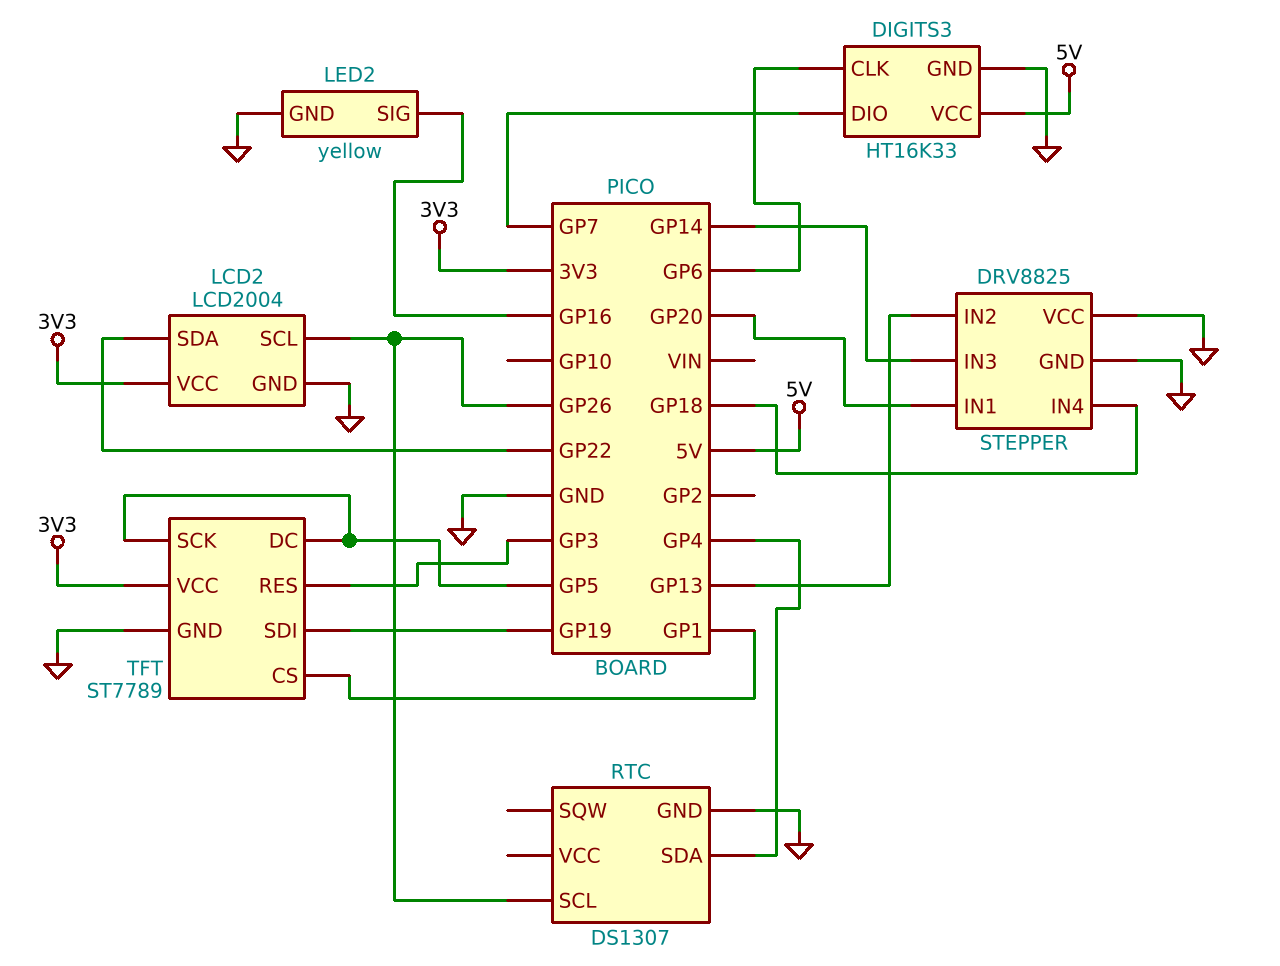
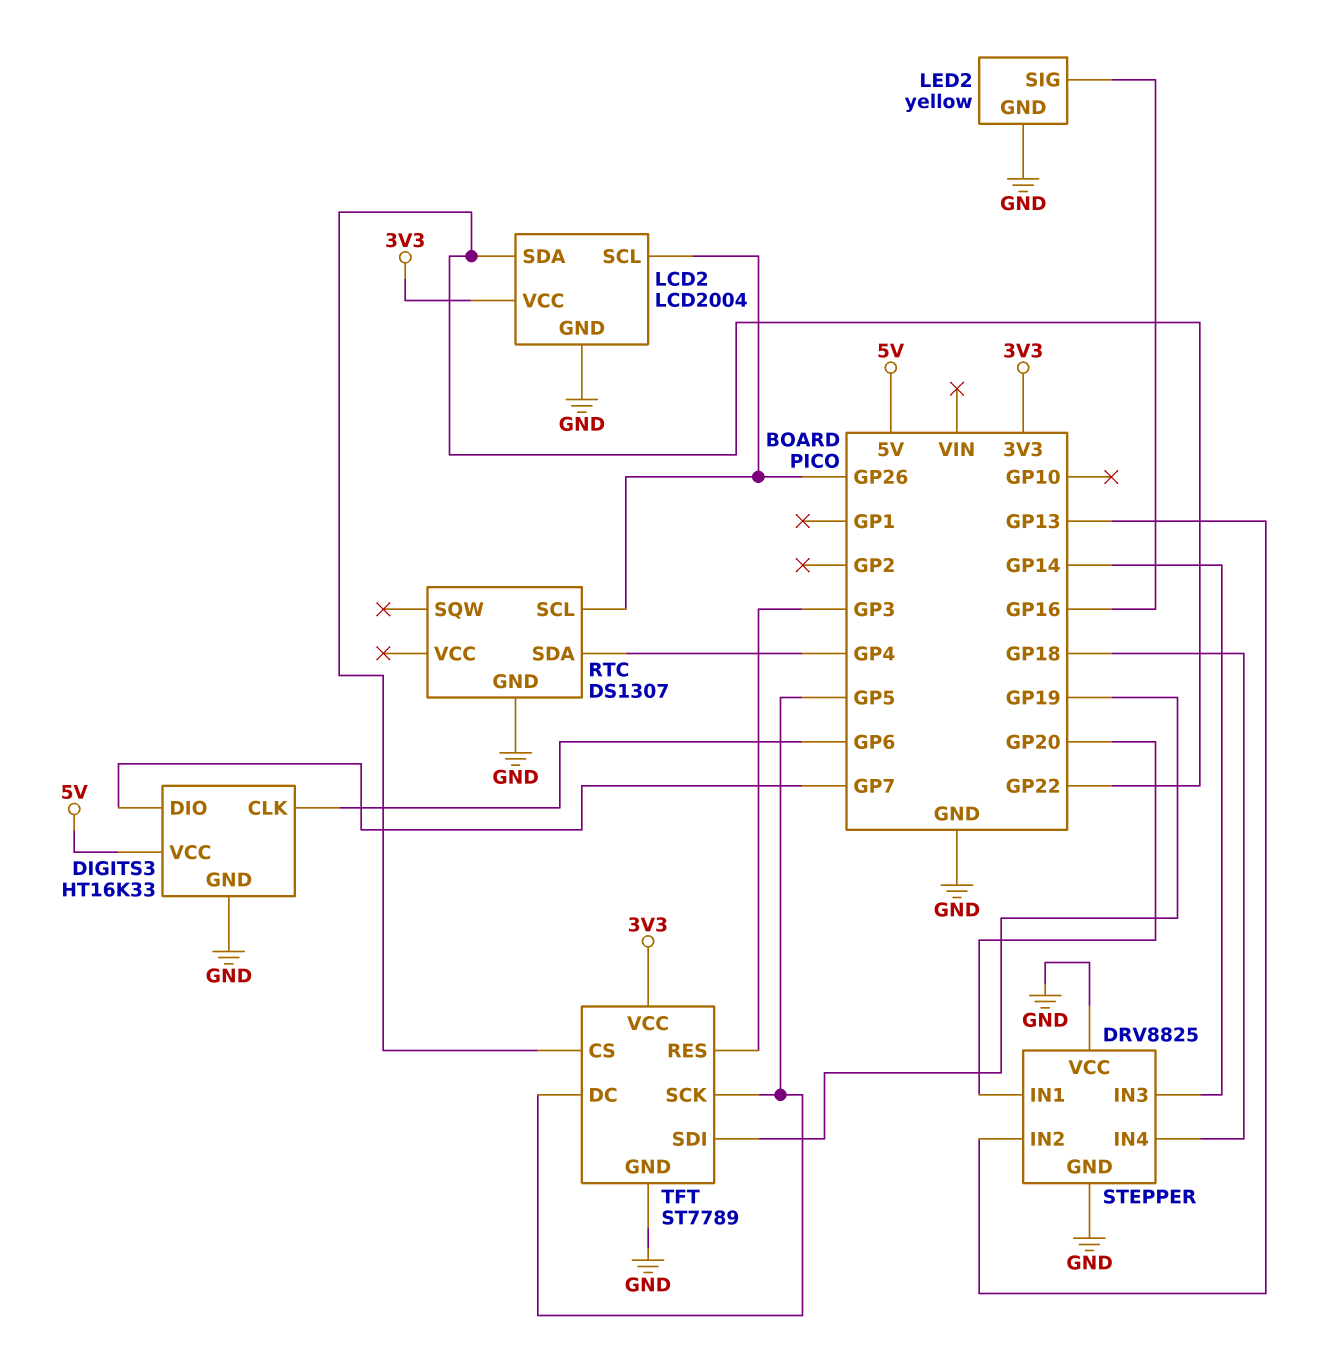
TFT pin CS: GP1 -> GP22

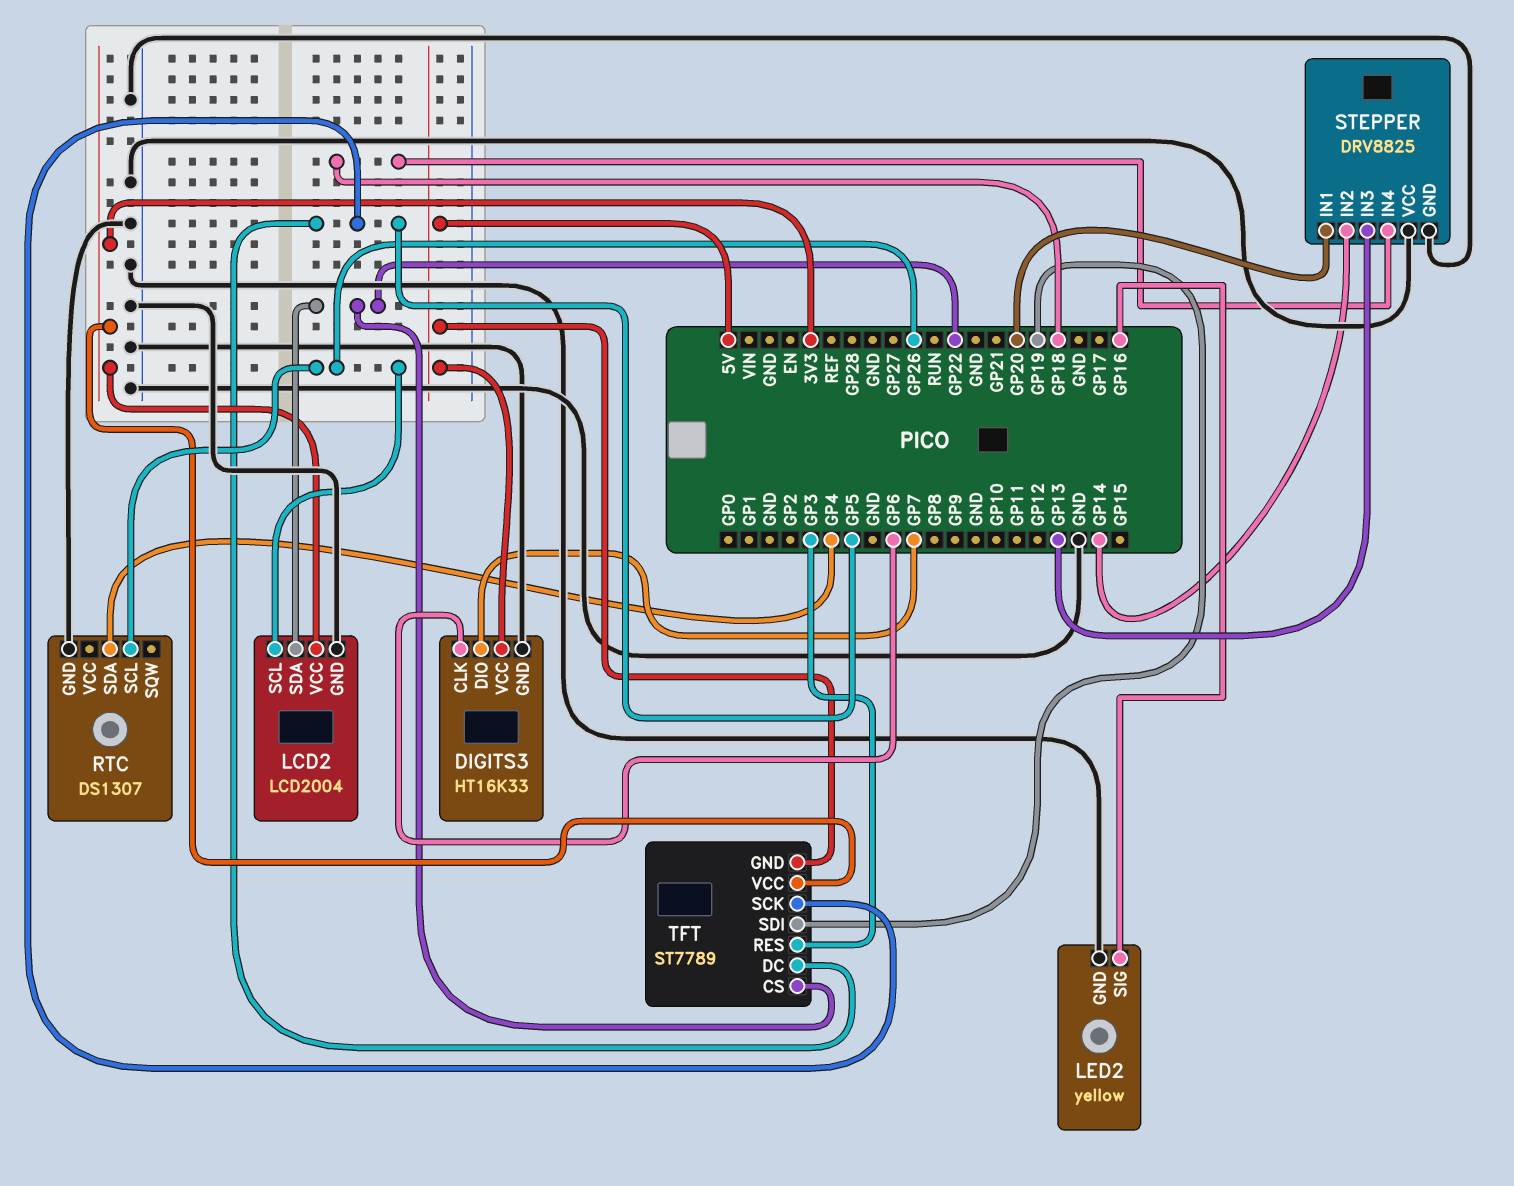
STEPPER pin IN2: GP13 -> GP14
STEPPER pin IN3: GP14 -> GP13
TFT pin GND: GND -> 5V

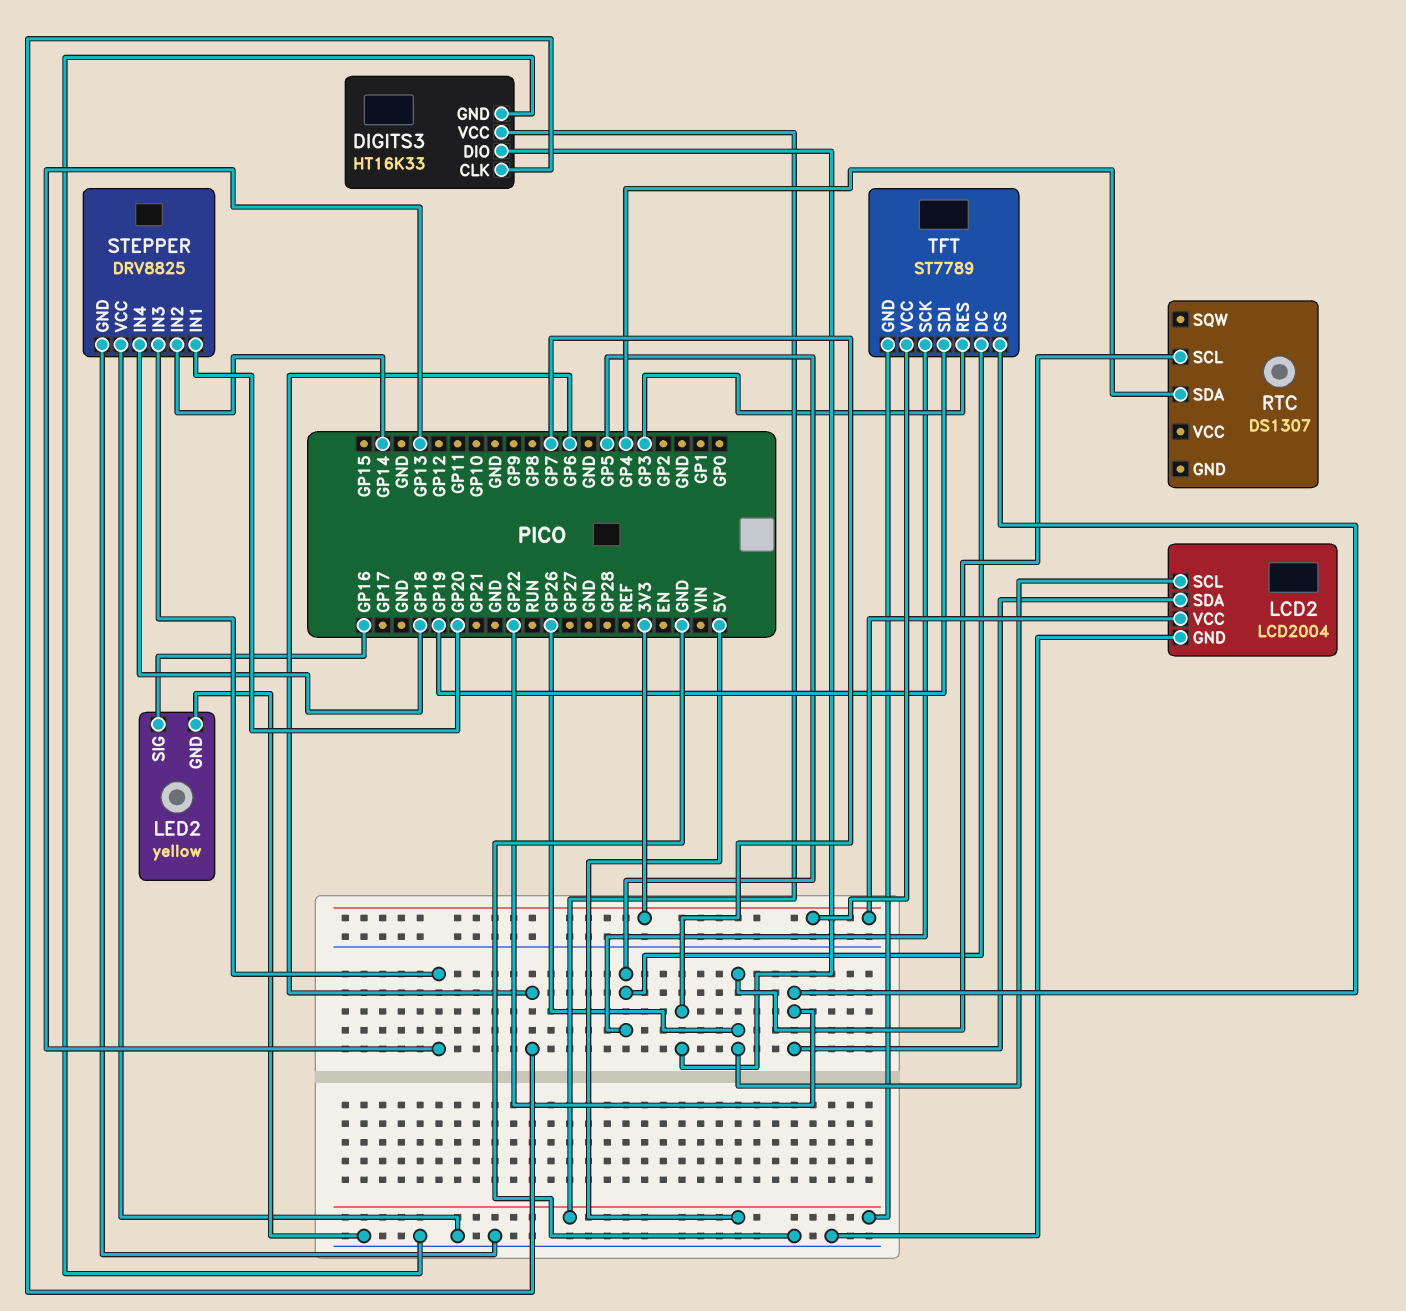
RTC pin GND: GND -> none

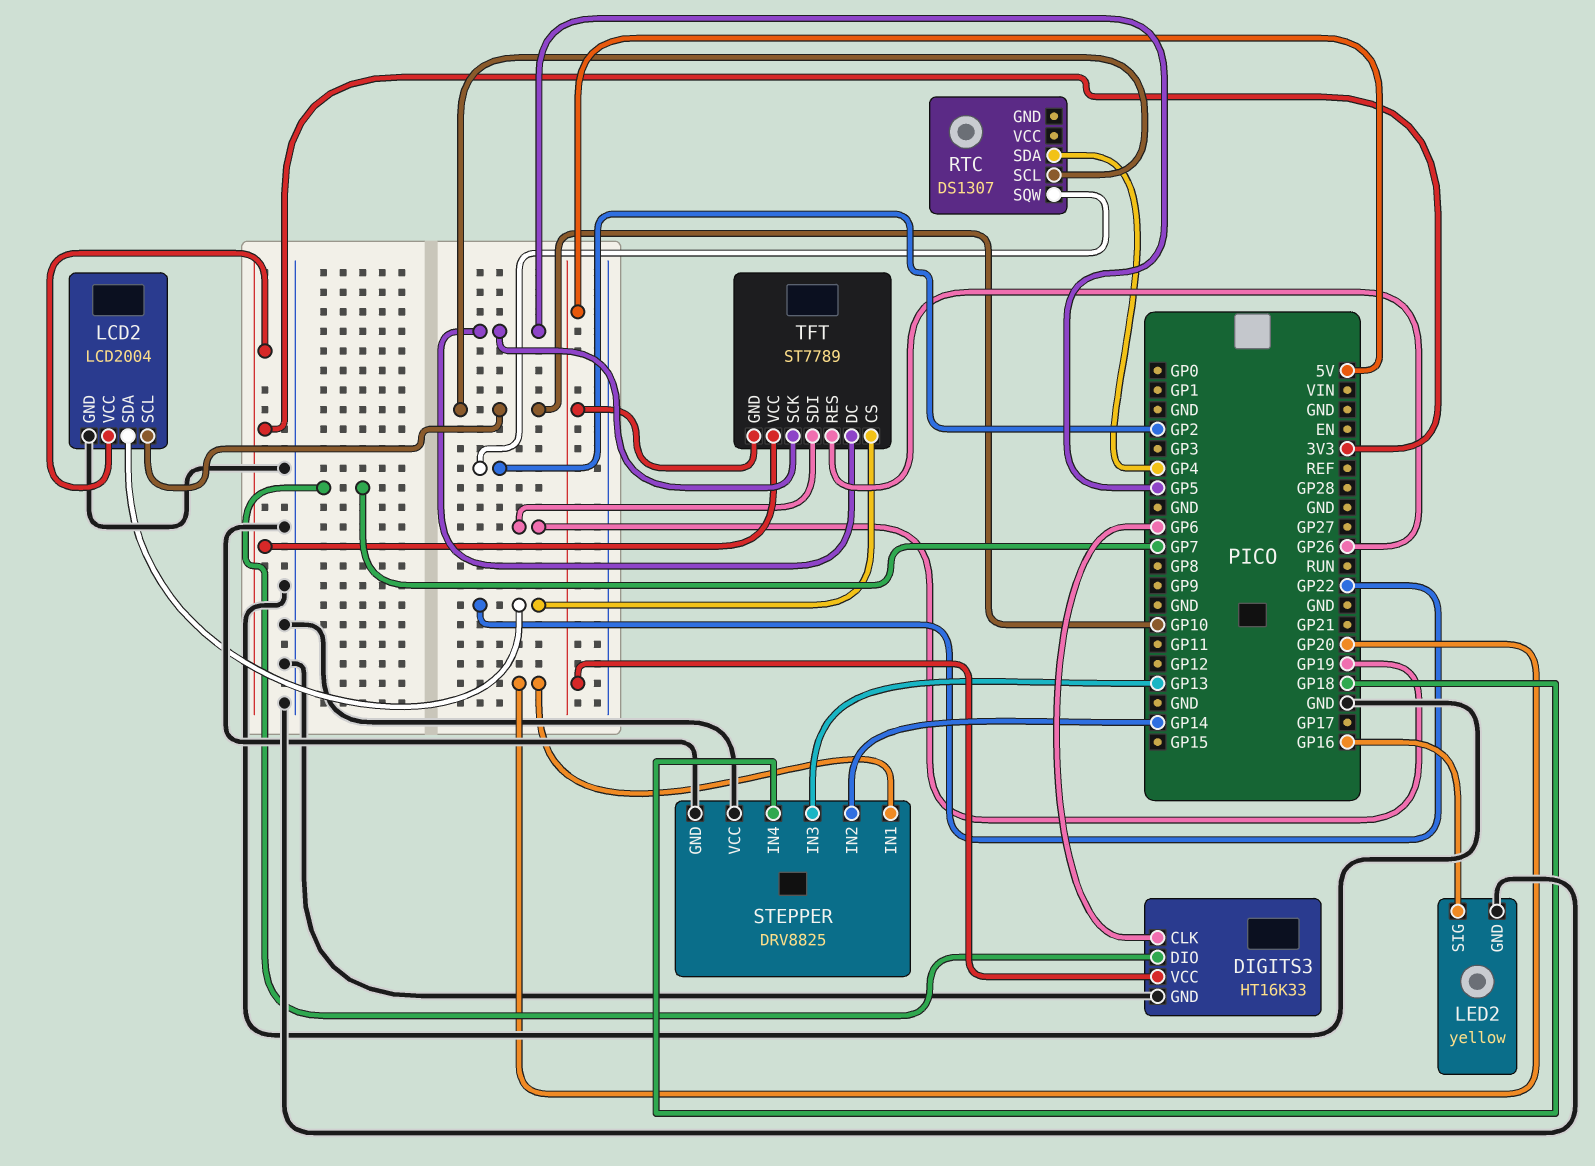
LCD2 pin SCL: GP26 -> GP10
RTC pin SCL: GP26 -> GP10
RTC pin SQW: none -> GP2
TFT pin RES: GP3 -> GP26

